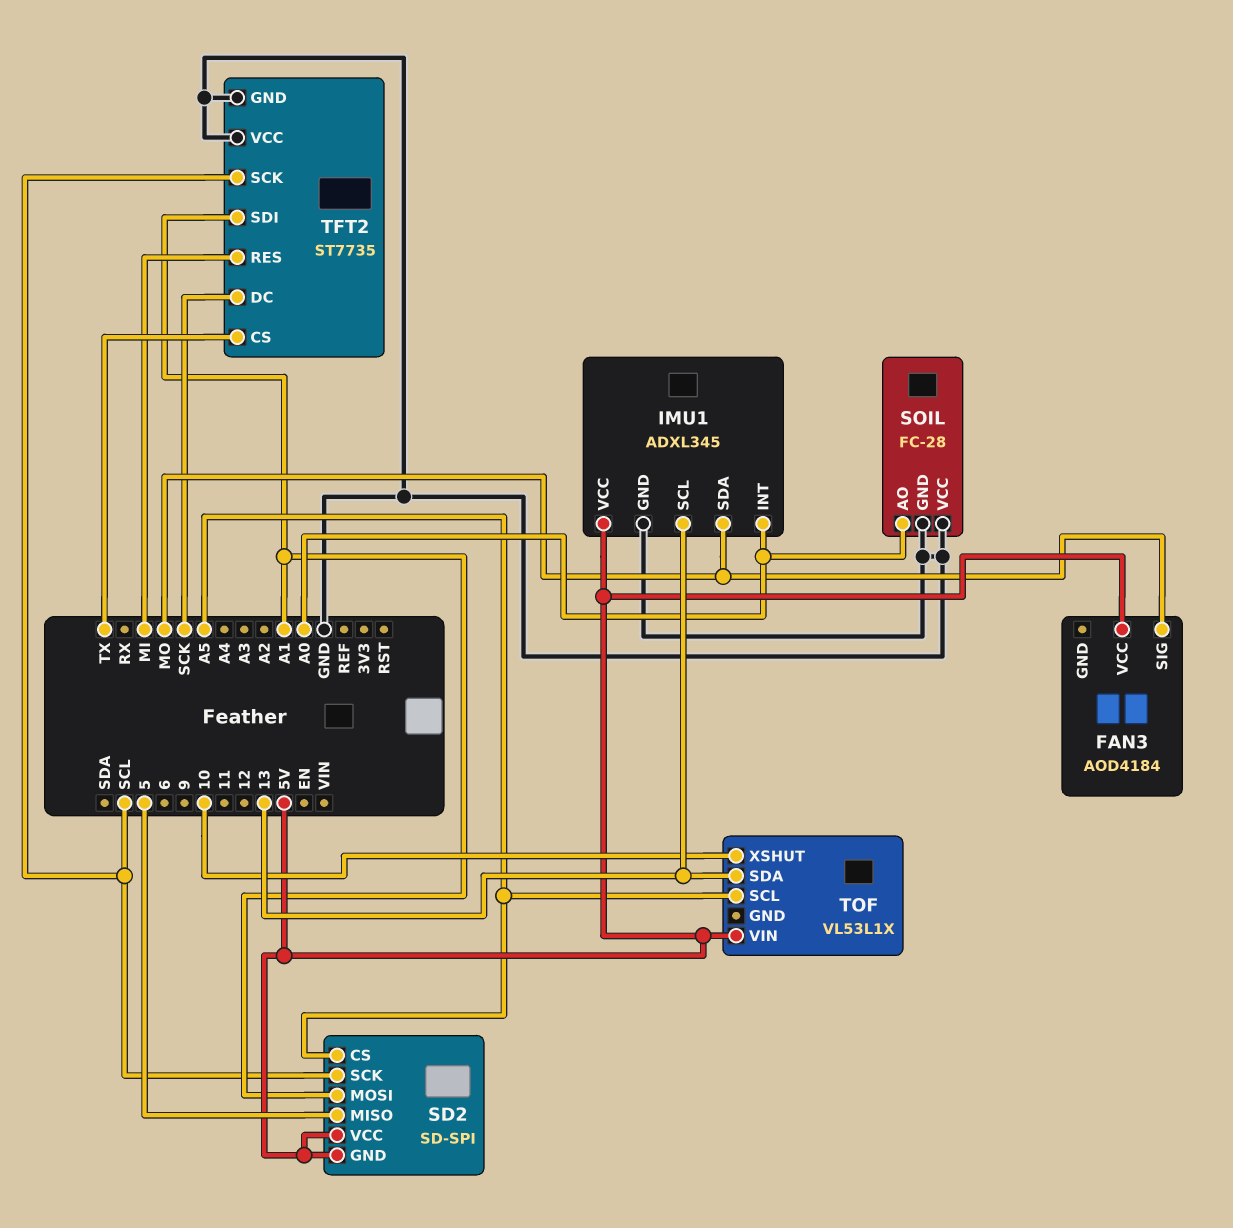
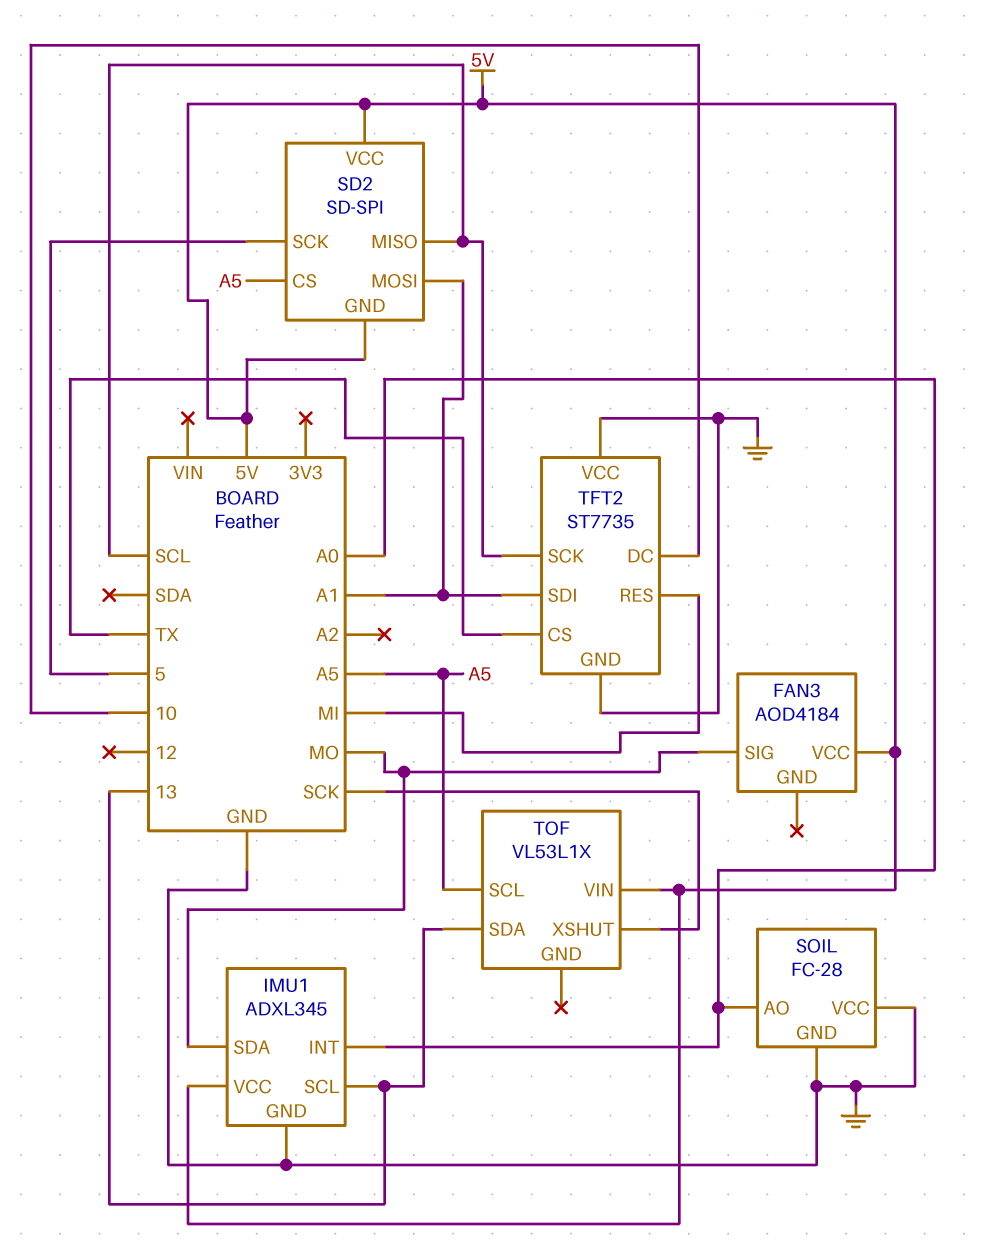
SD2 pin MISO: 5 -> SCL
SD2 pin SCK: SCL -> 5
TFT2 pin DC: SCK -> 10
TOF pin XSHUT: 10 -> SCK

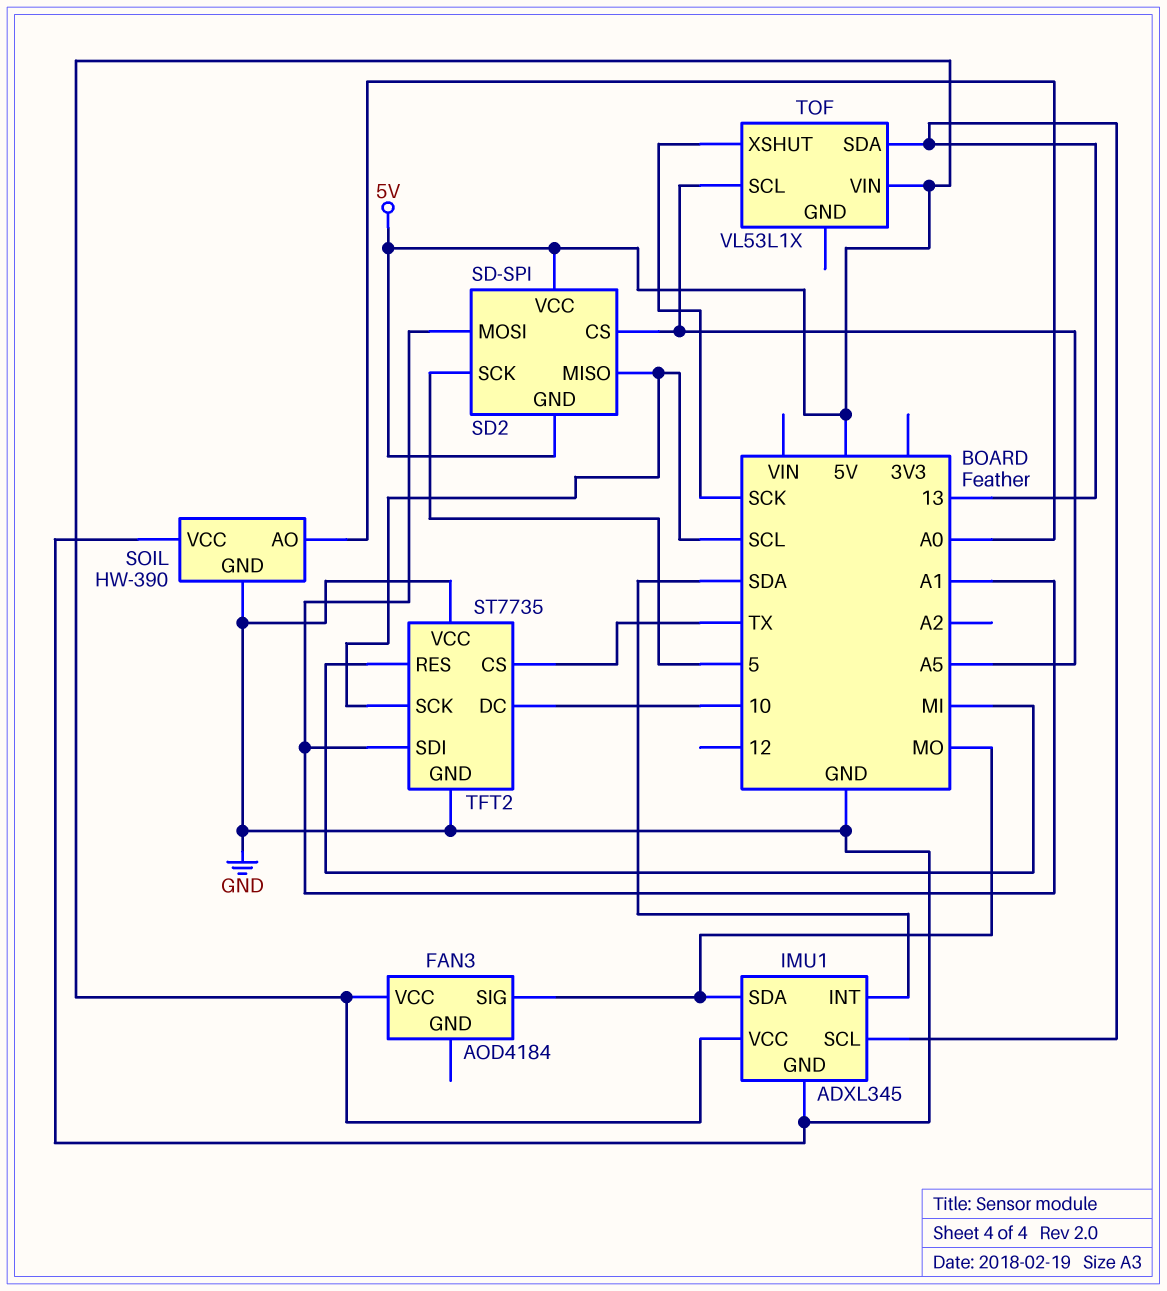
IMU1 pin INT: A0 -> SDA
SOIL: FC-28 -> HW-390

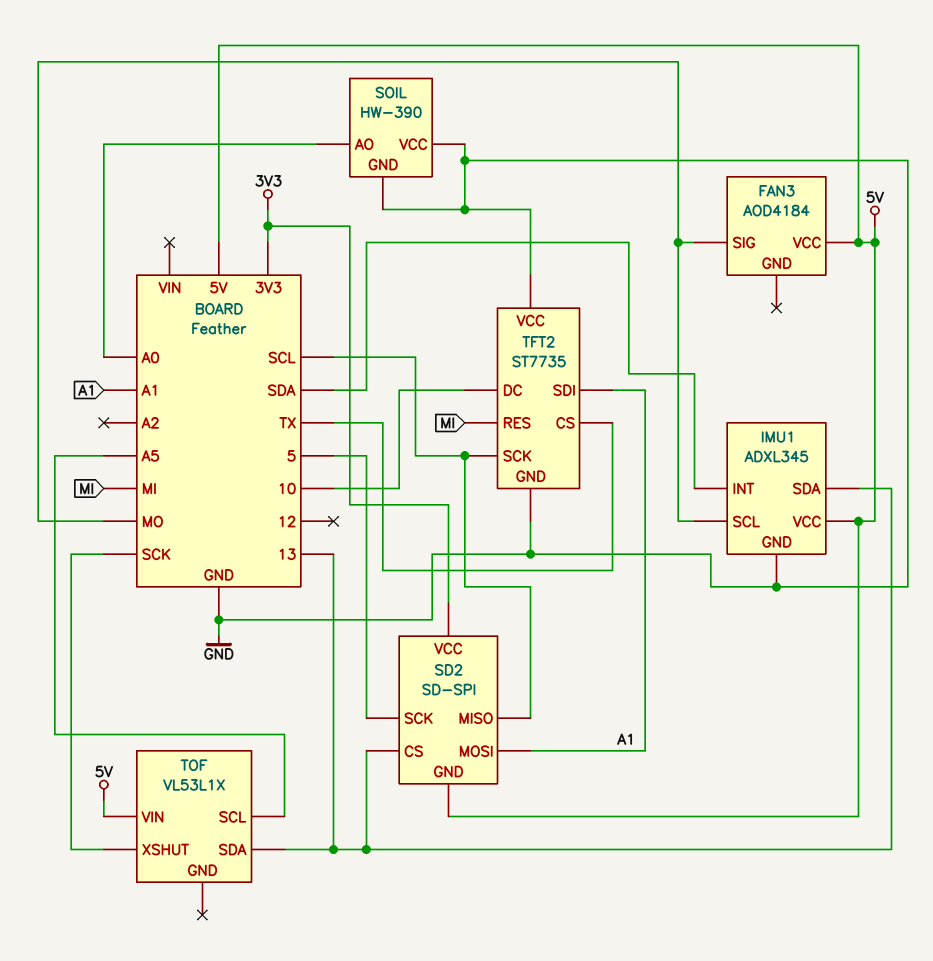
IMU1 pin SCL: 13 -> MO
IMU1 pin SDA: MO -> 13
SD2 pin CS: A5 -> 13
SD2 pin VCC: 5V -> 3V3

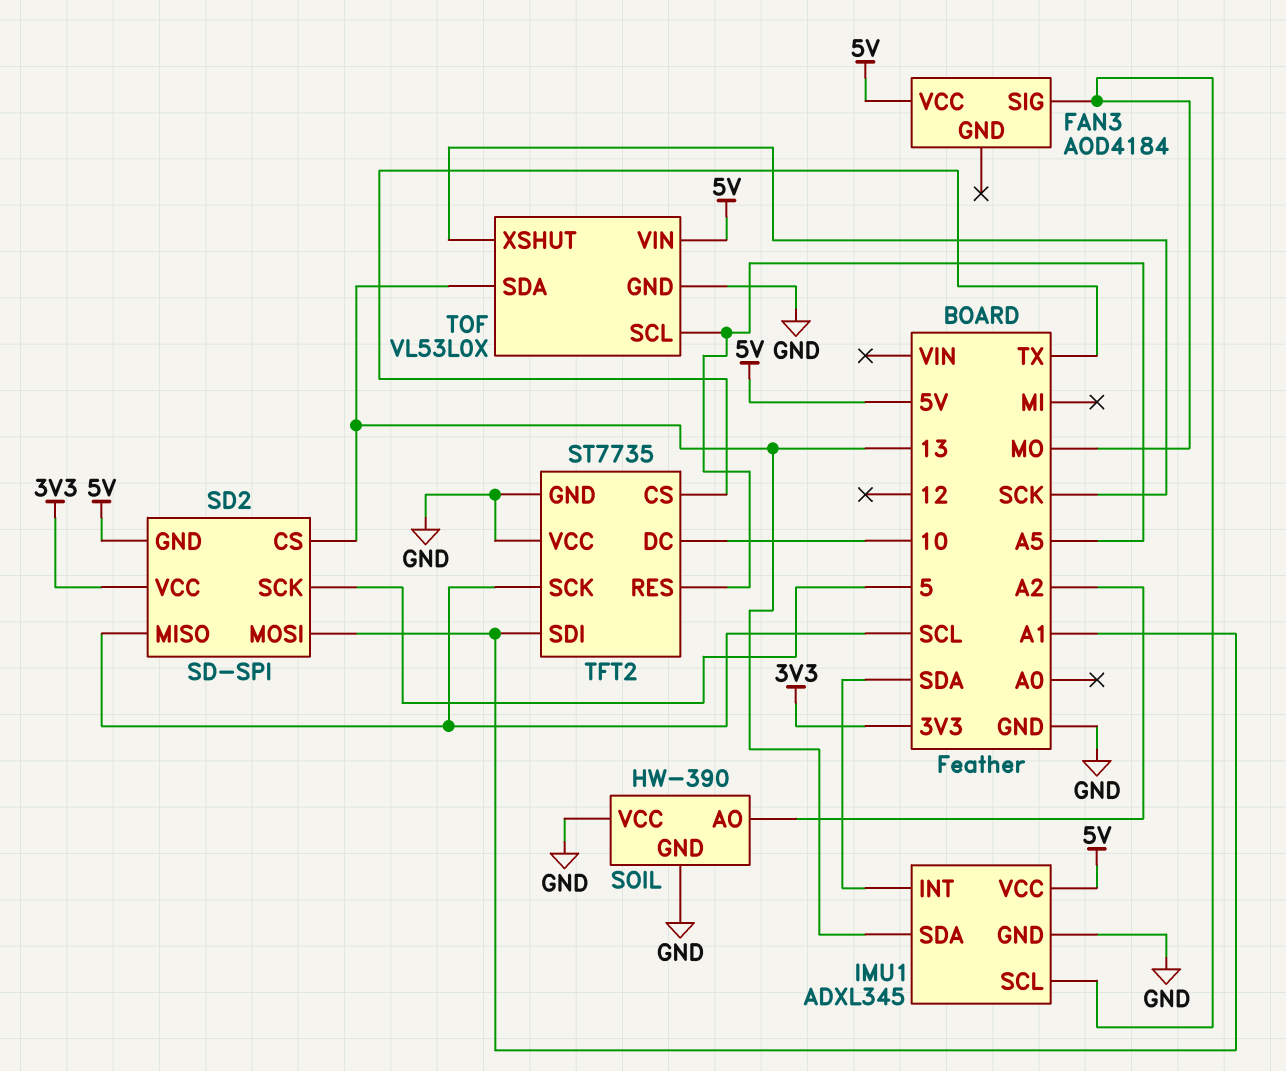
SOIL pin AO: A0 -> A2
TFT2 pin RES: MI -> A5
TOF: VL53L1X -> VL53L0X
TOF pin GND: none -> GND

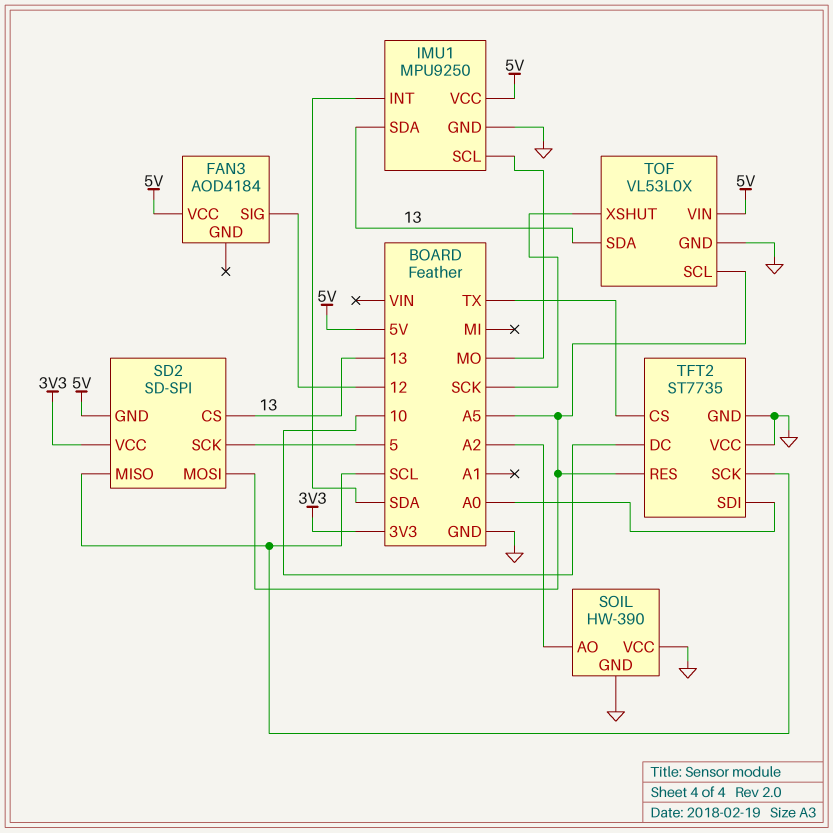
FAN3 pin SIG: MO -> 12
IMU1: ADXL345 -> MPU9250
SD2 pin MOSI: A1 -> A5
TFT2 pin SDI: A1 -> A0

